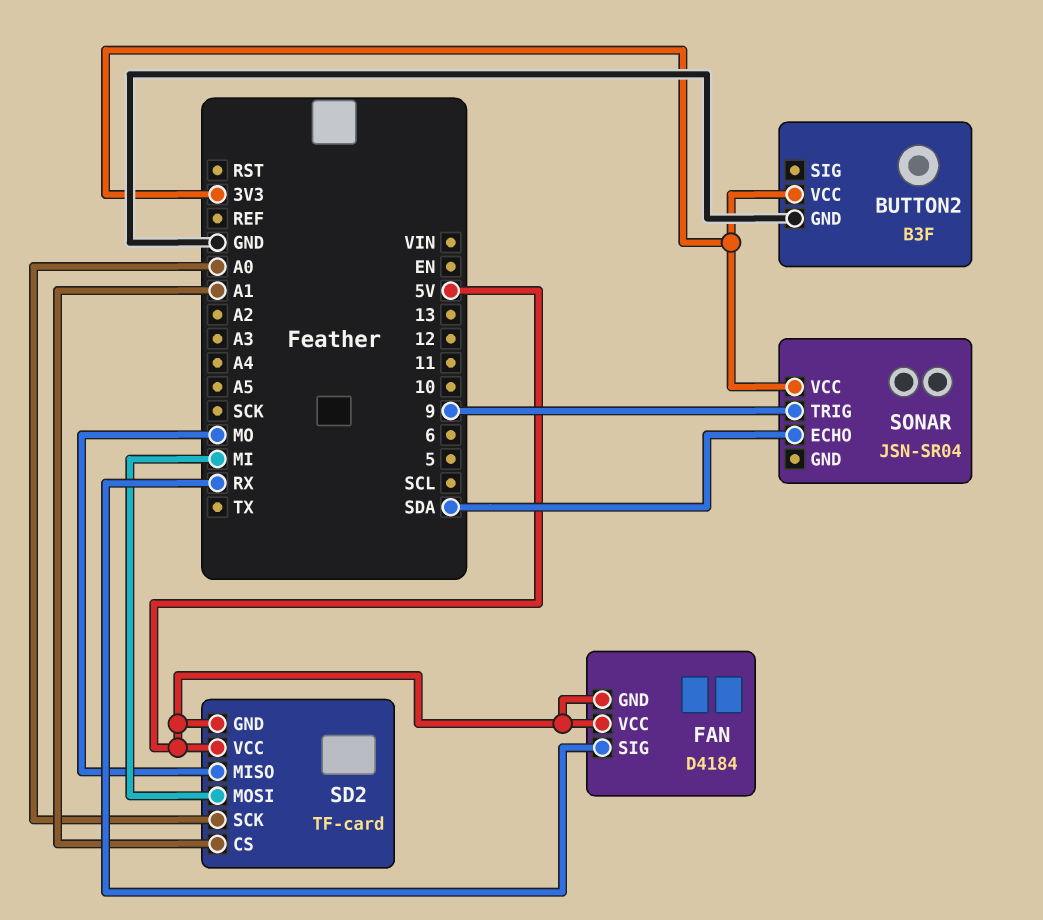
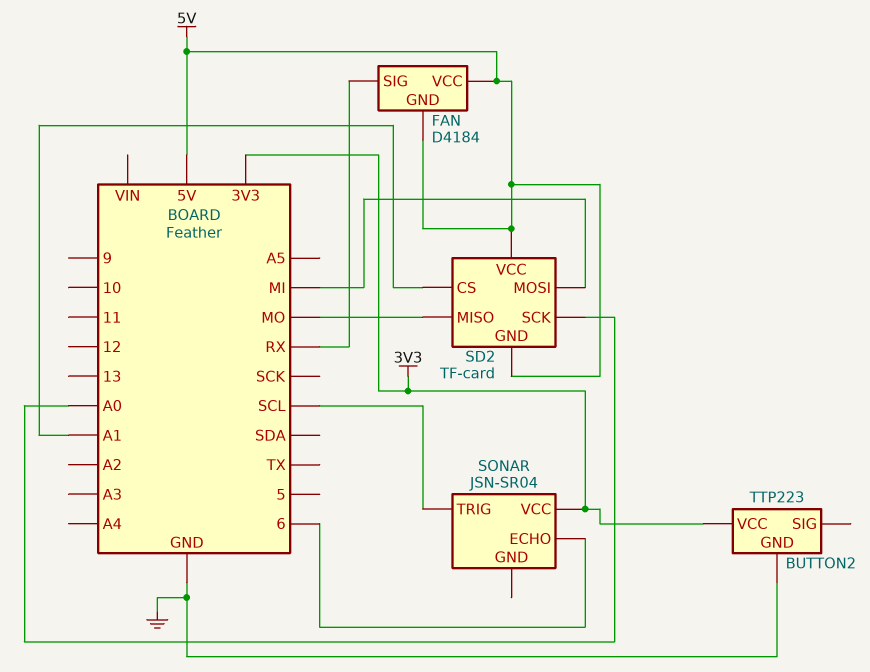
BUTTON2: B3F -> TTP223
SONAR pin ECHO: SDA -> 6
SONAR pin TRIG: 9 -> SCL

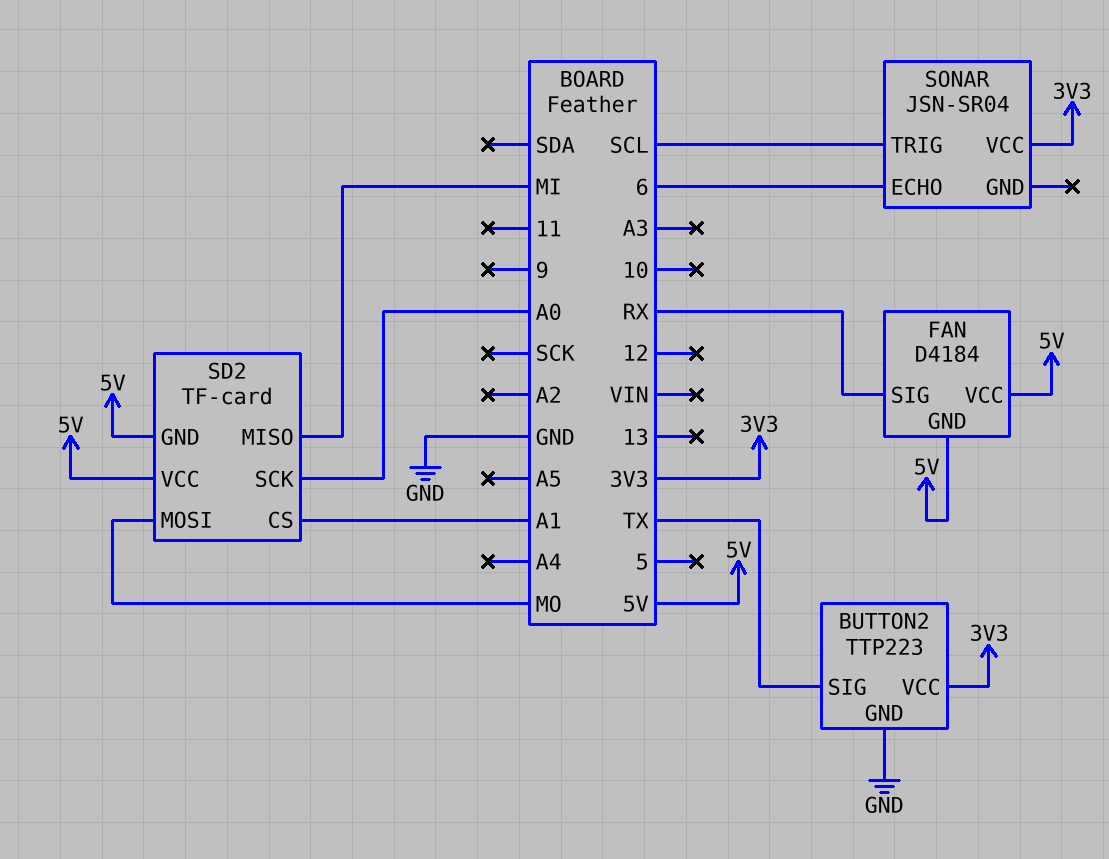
BUTTON2 pin SIG: none -> TX
SD2 pin MISO: MO -> MI
SD2 pin MOSI: MI -> MO

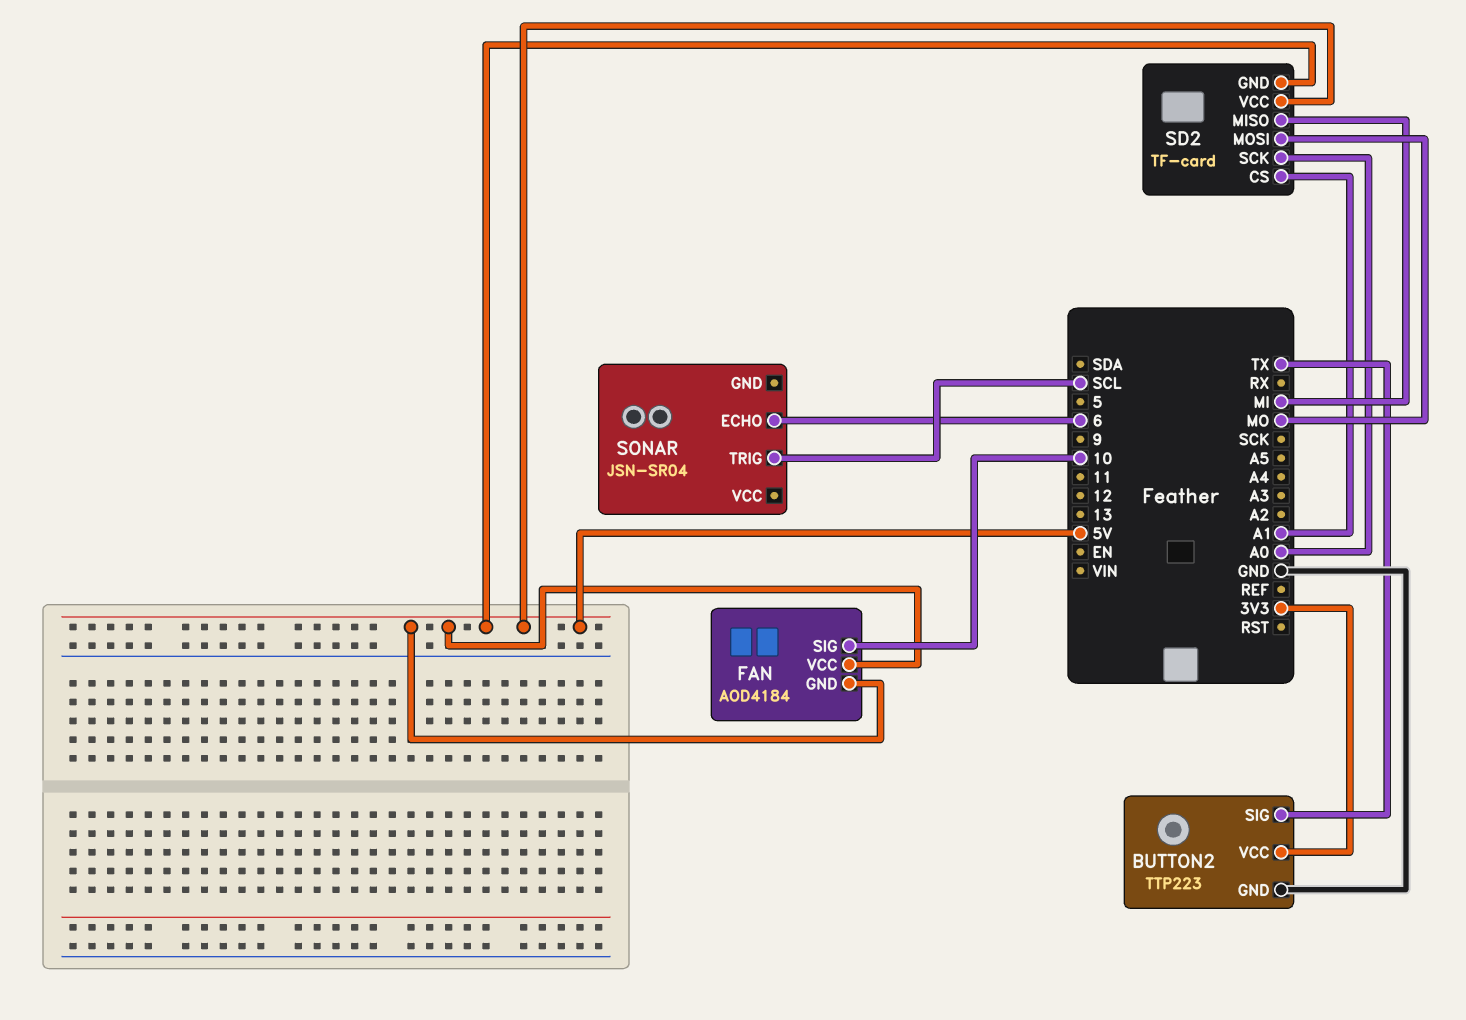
FAN: D4184 -> AOD4184
FAN pin SIG: RX -> 10
SONAR pin VCC: 3V3 -> none

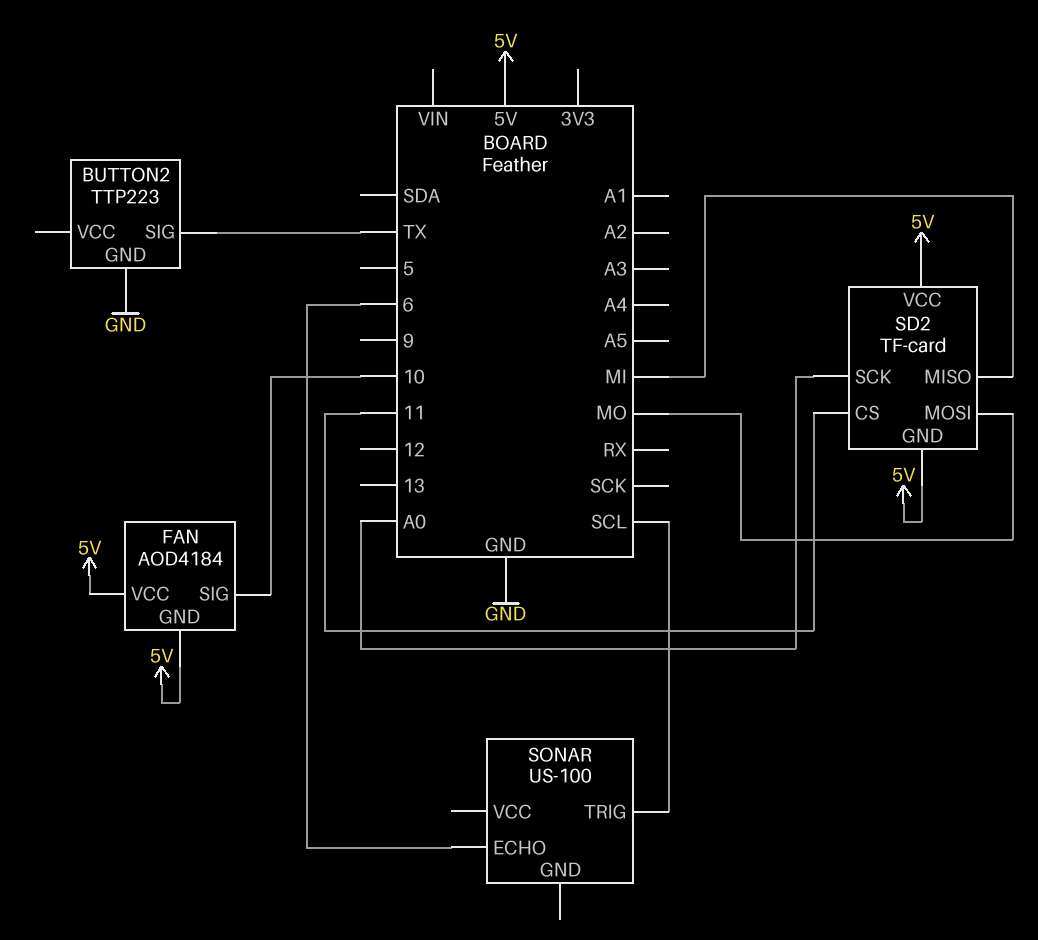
BUTTON2 pin VCC: 3V3 -> none
SD2 pin CS: A1 -> 11
SONAR: JSN-SR04 -> US-100

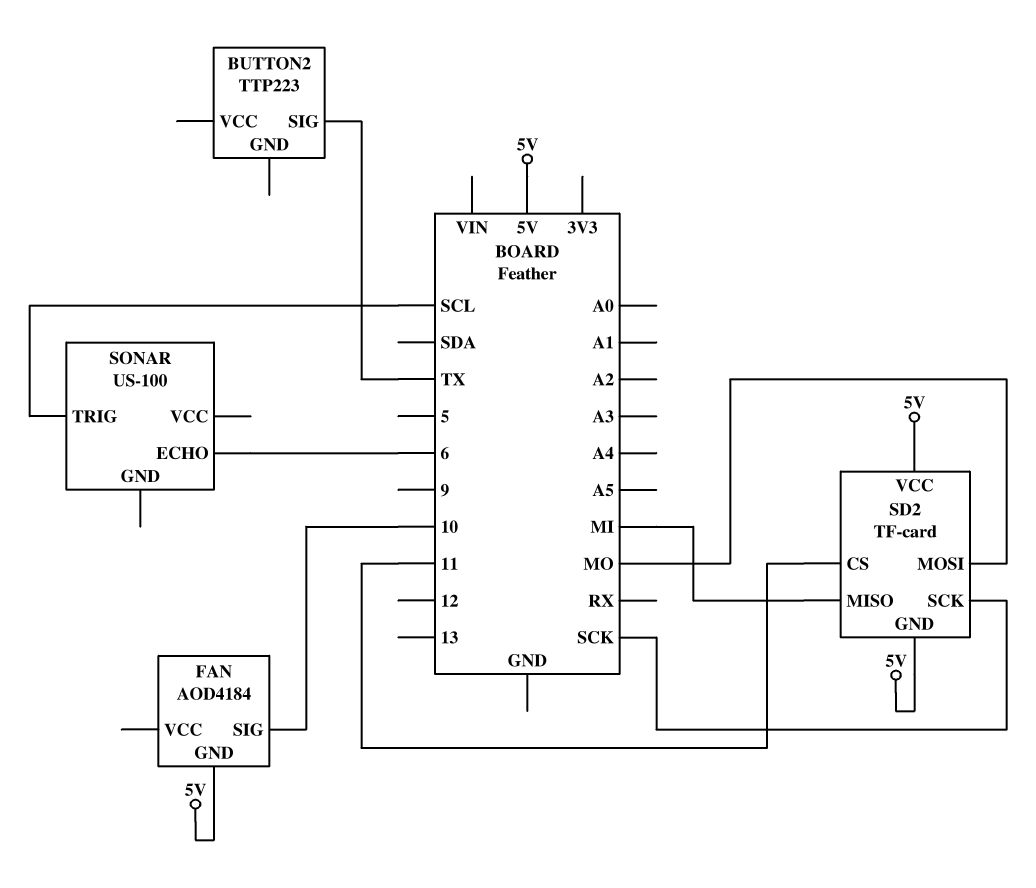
BUTTON2 pin GND: GND -> none
FAN pin VCC: 5V -> none
SD2 pin SCK: A0 -> SCK

